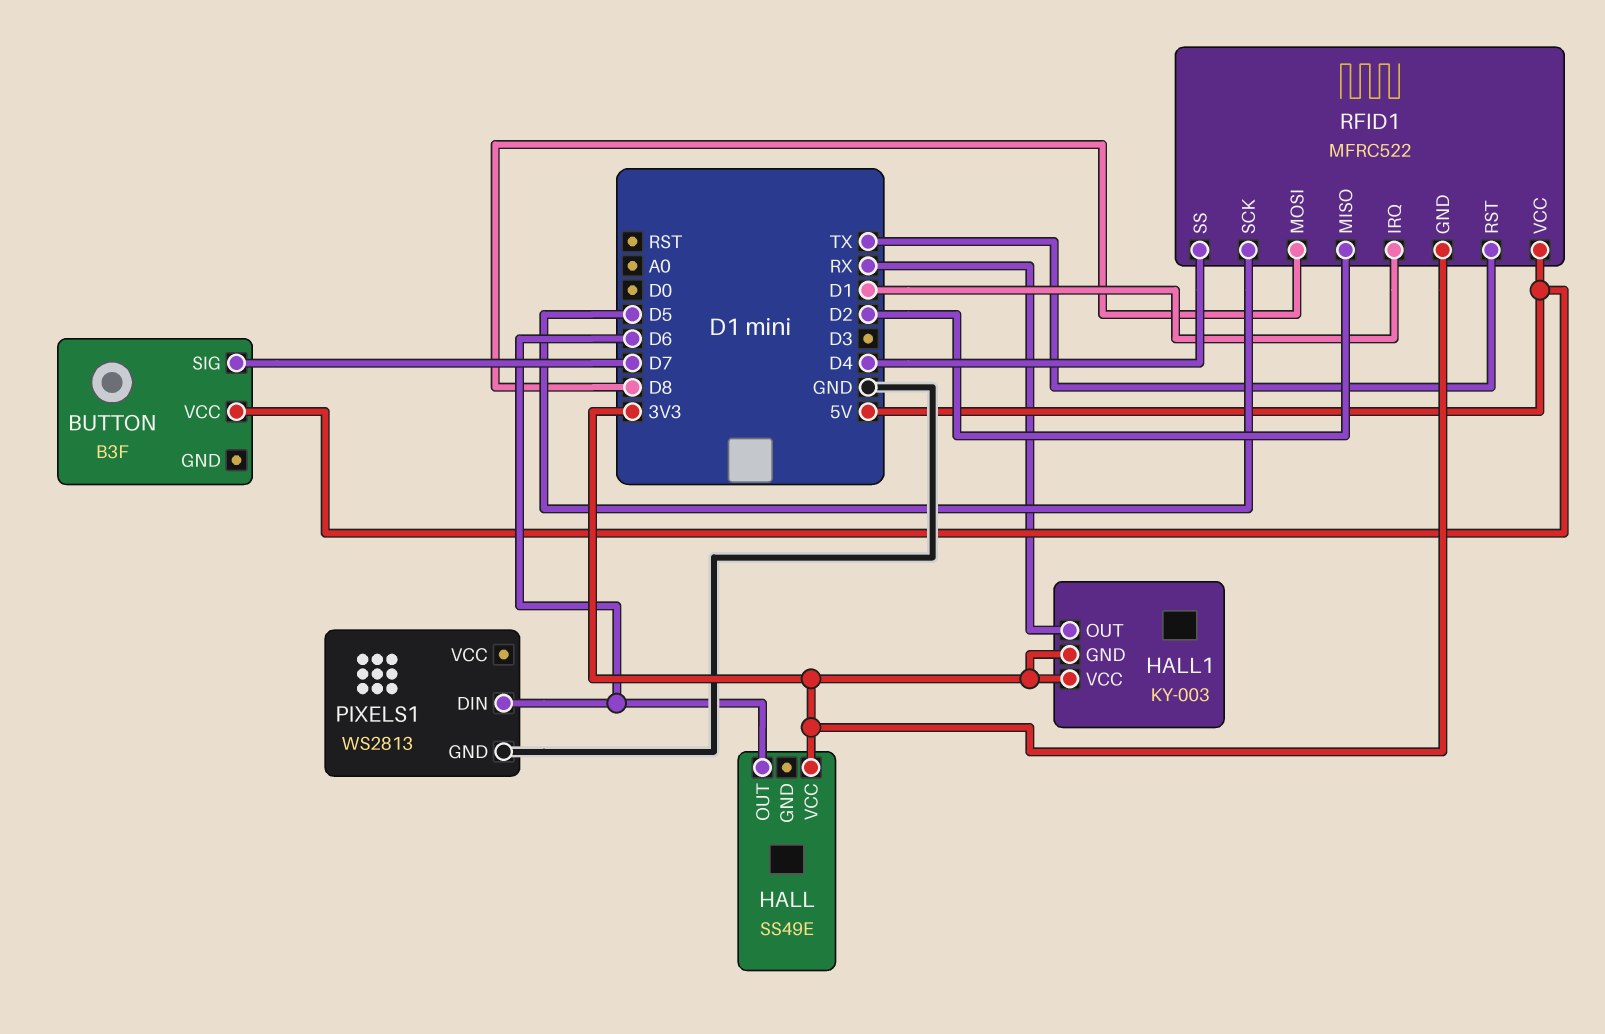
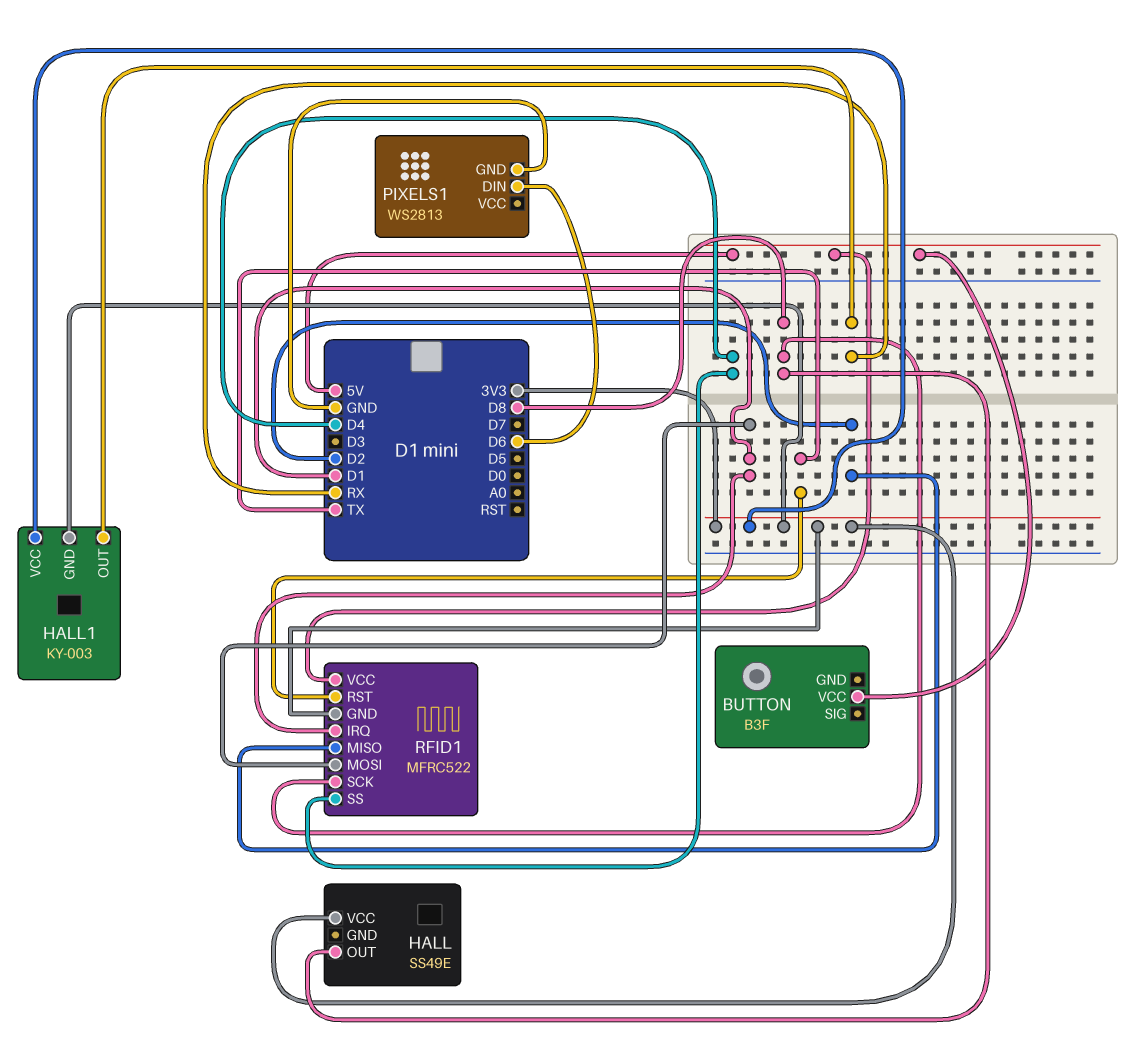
BUTTON pin SIG: D7 -> none
HALL pin OUT: D6 -> D8
RFID1 pin MOSI: D8 -> D1
RFID1 pin SCK: D5 -> D8

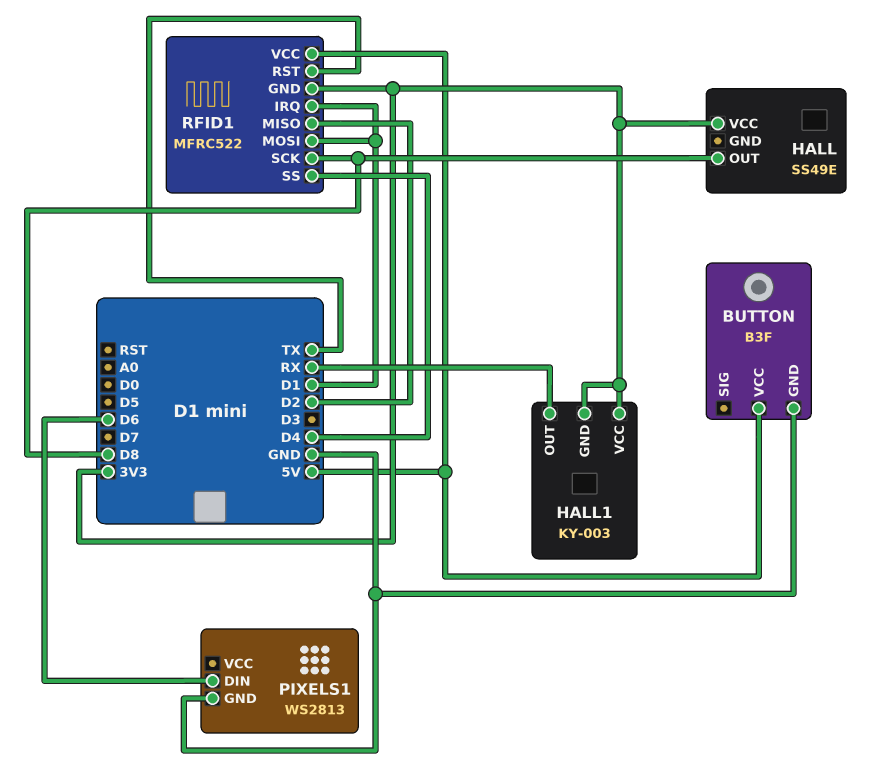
BUTTON pin GND: none -> GND

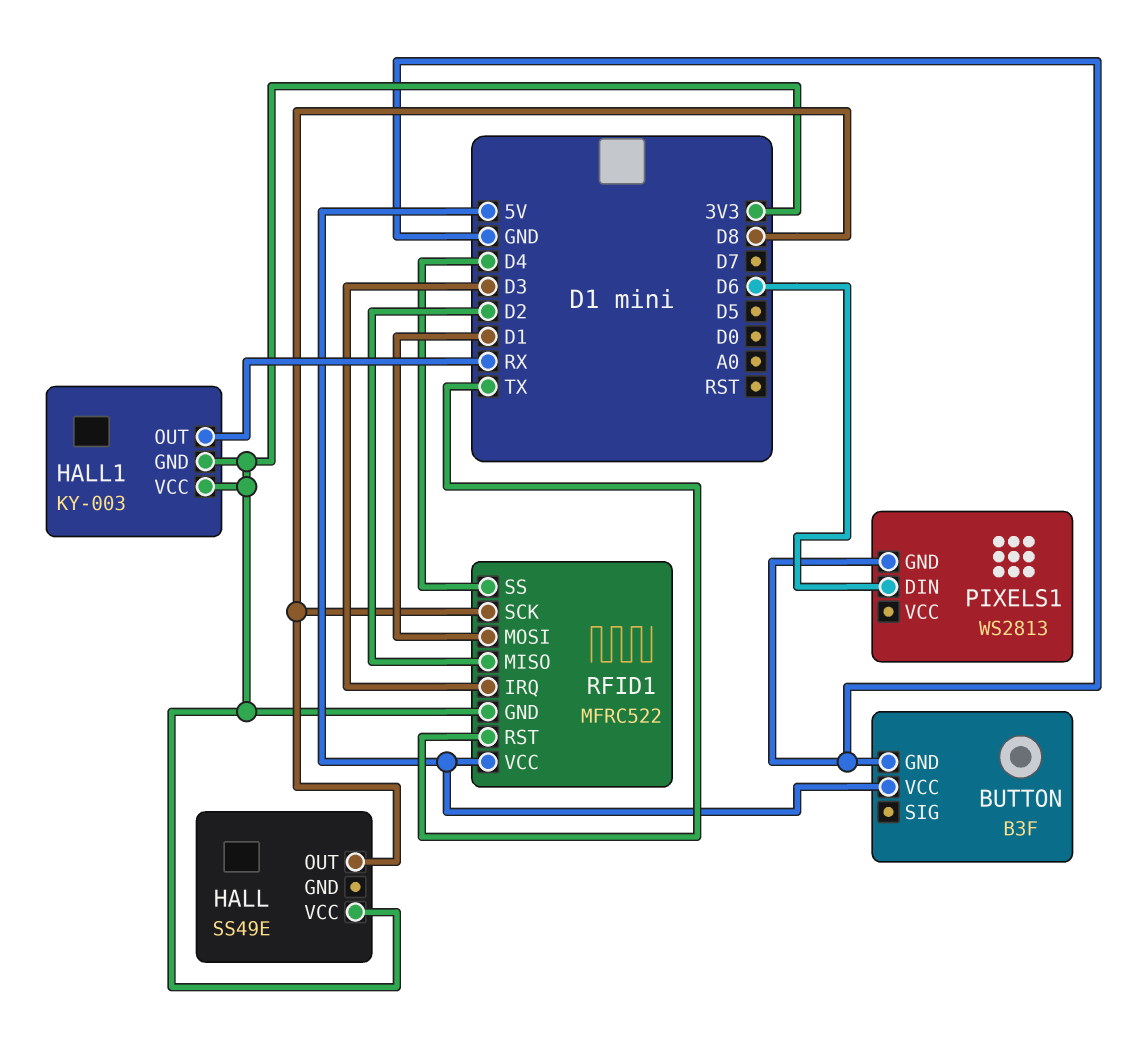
RFID1 pin IRQ: D1 -> D3

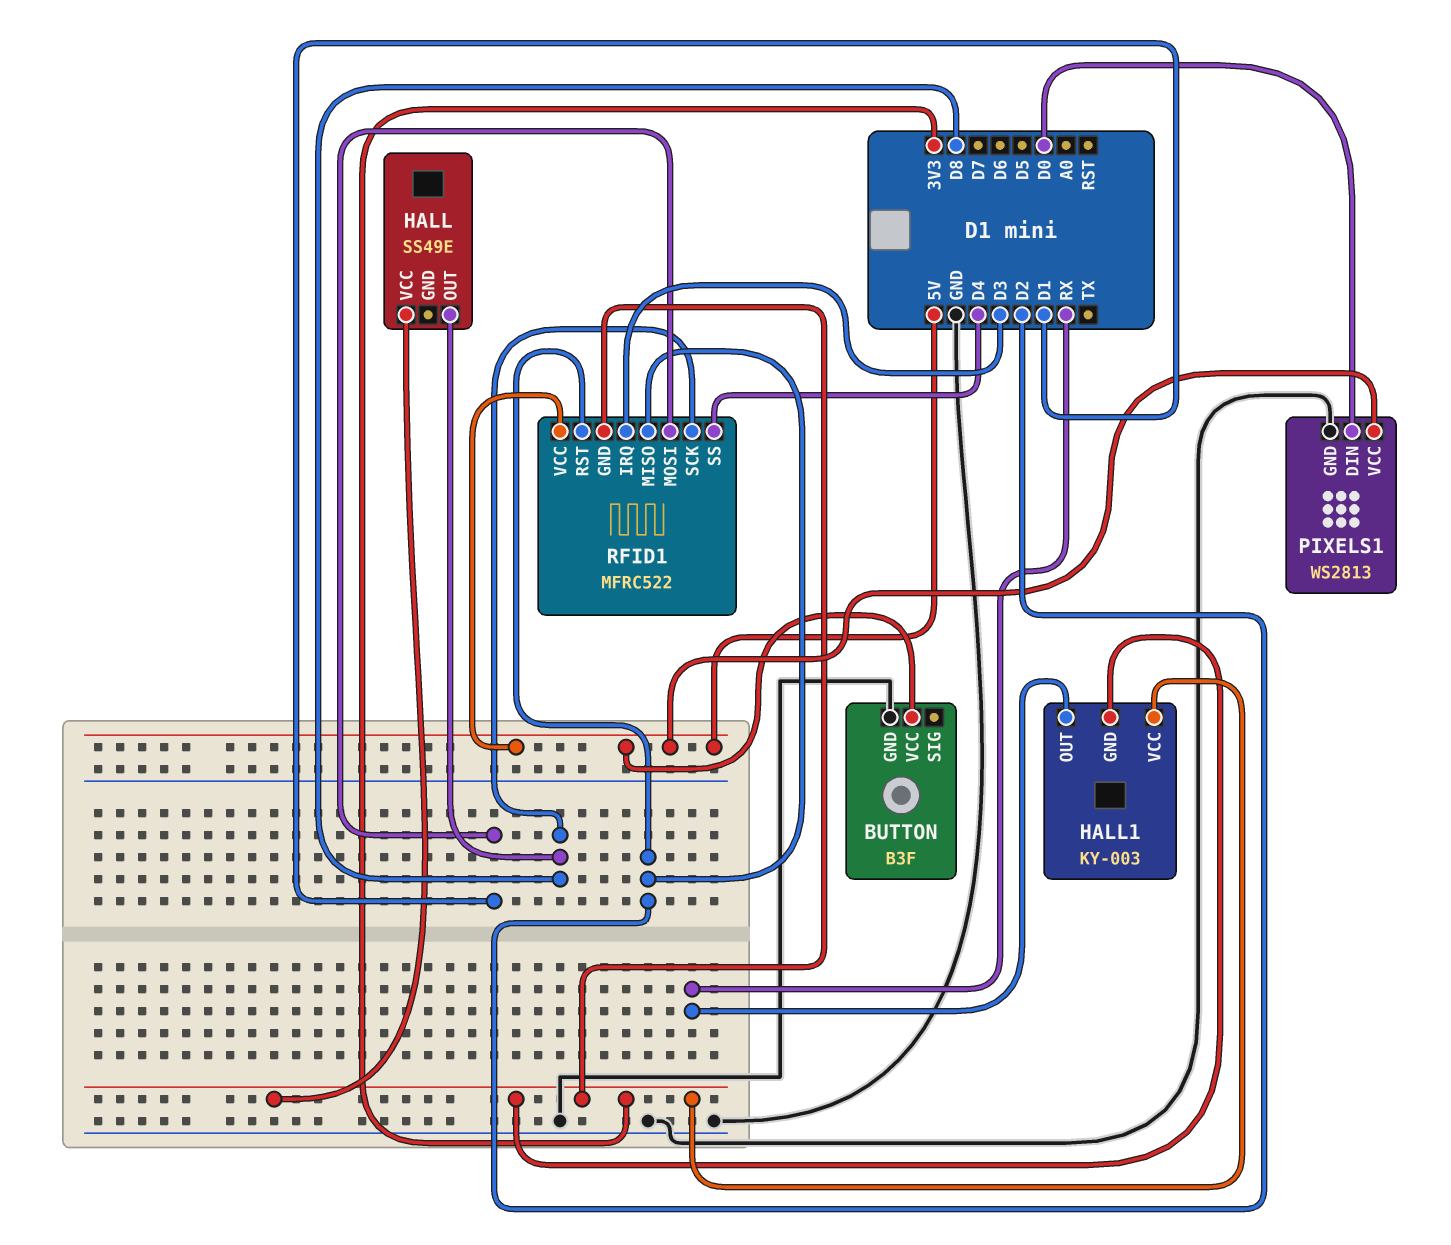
PIXELS1 pin DIN: D6 -> D0
PIXELS1 pin VCC: none -> 5V
RFID1 pin RST: TX -> D2

